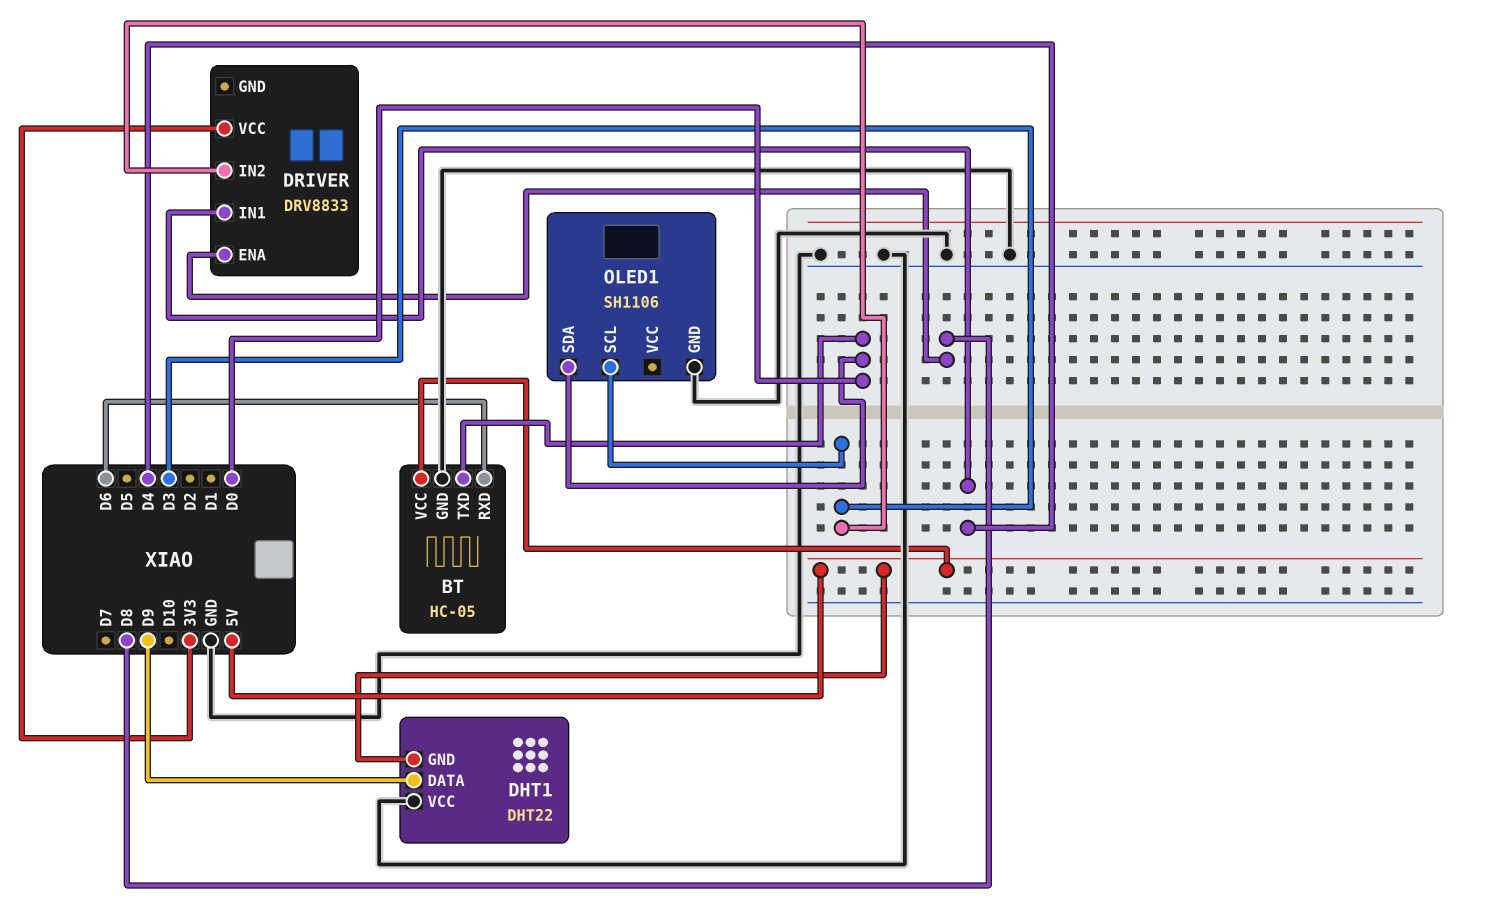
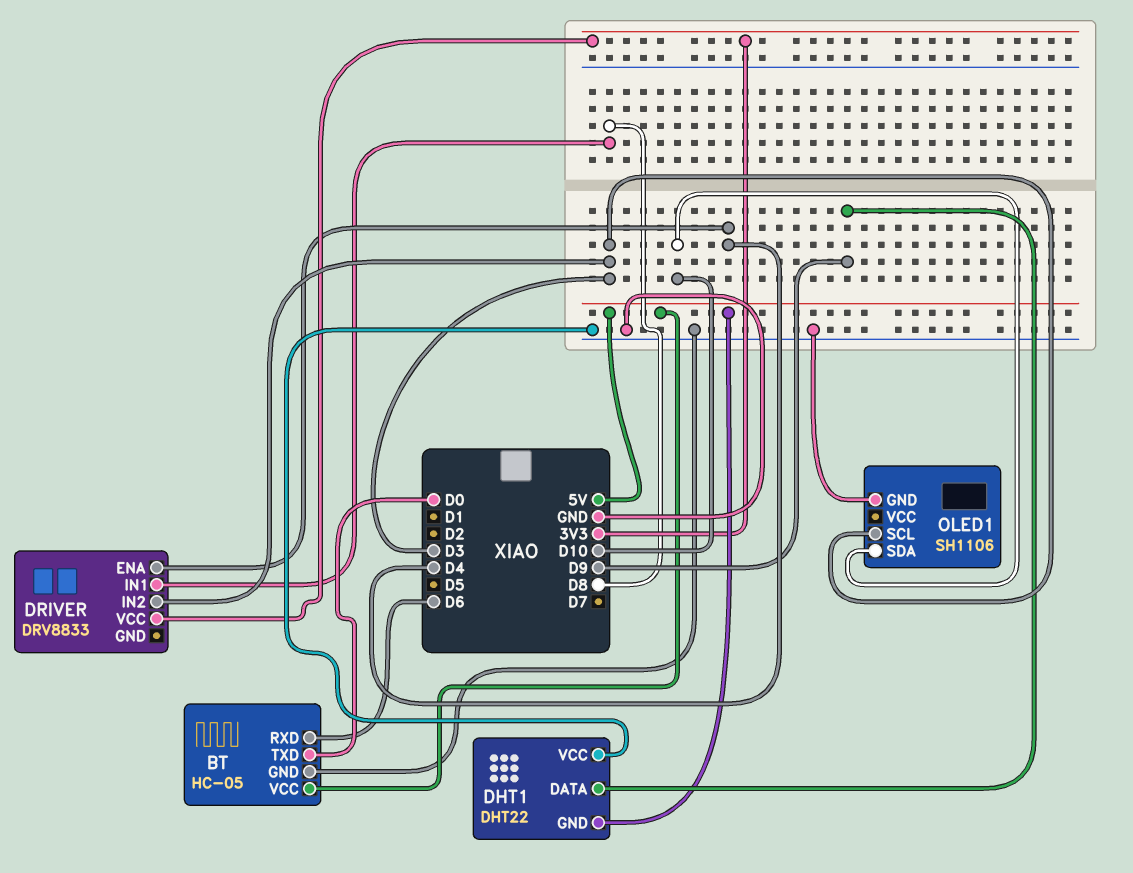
DRIVER pin ENA: D8 -> D4
DRIVER pin IN1: D4 -> D8
OLED1 pin SDA: D0 -> D10

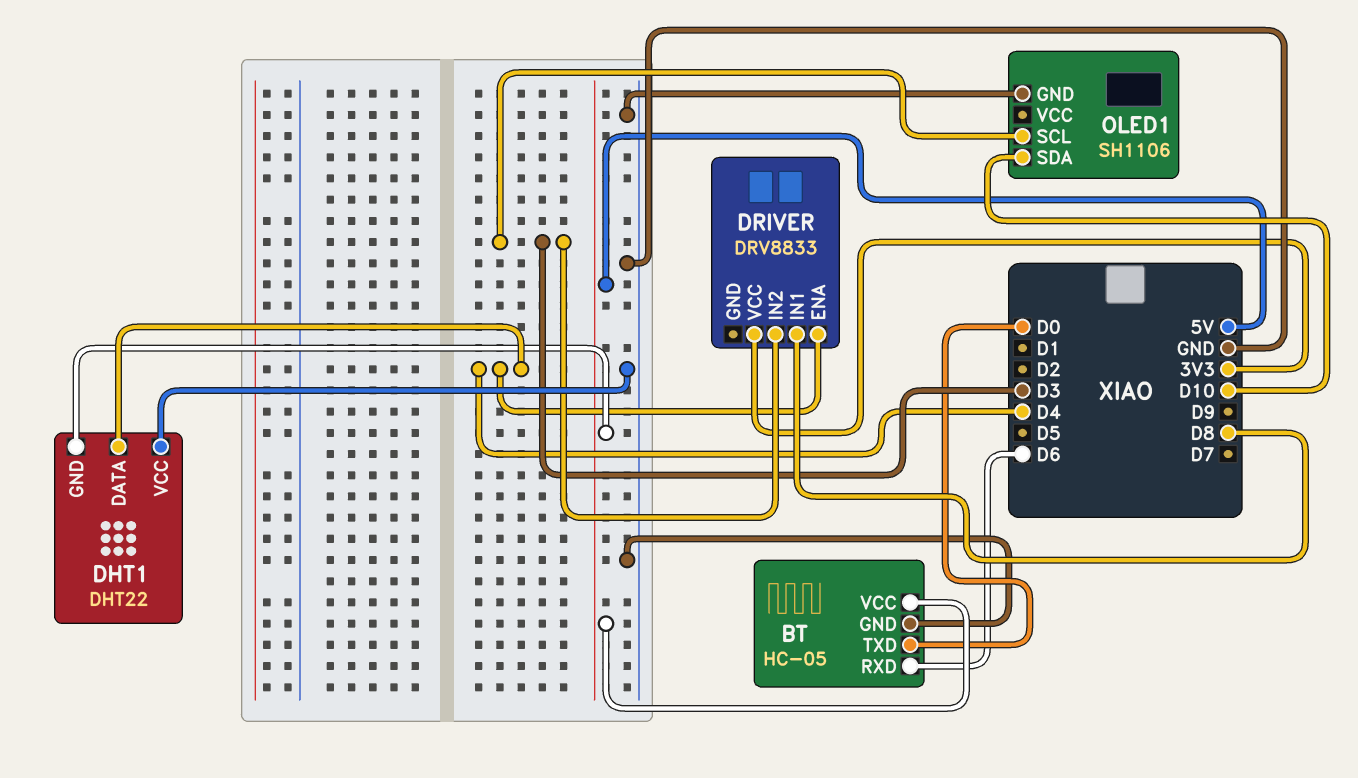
DHT1 pin DATA: D9 -> D4

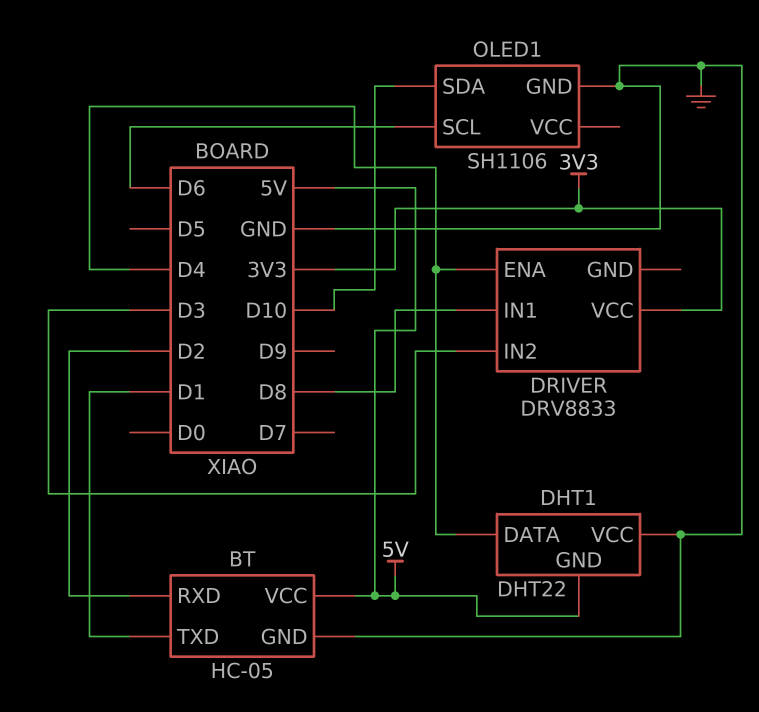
BT pin RXD: D6 -> D2
BT pin TXD: D0 -> D1
OLED1 pin SCL: D3 -> D6

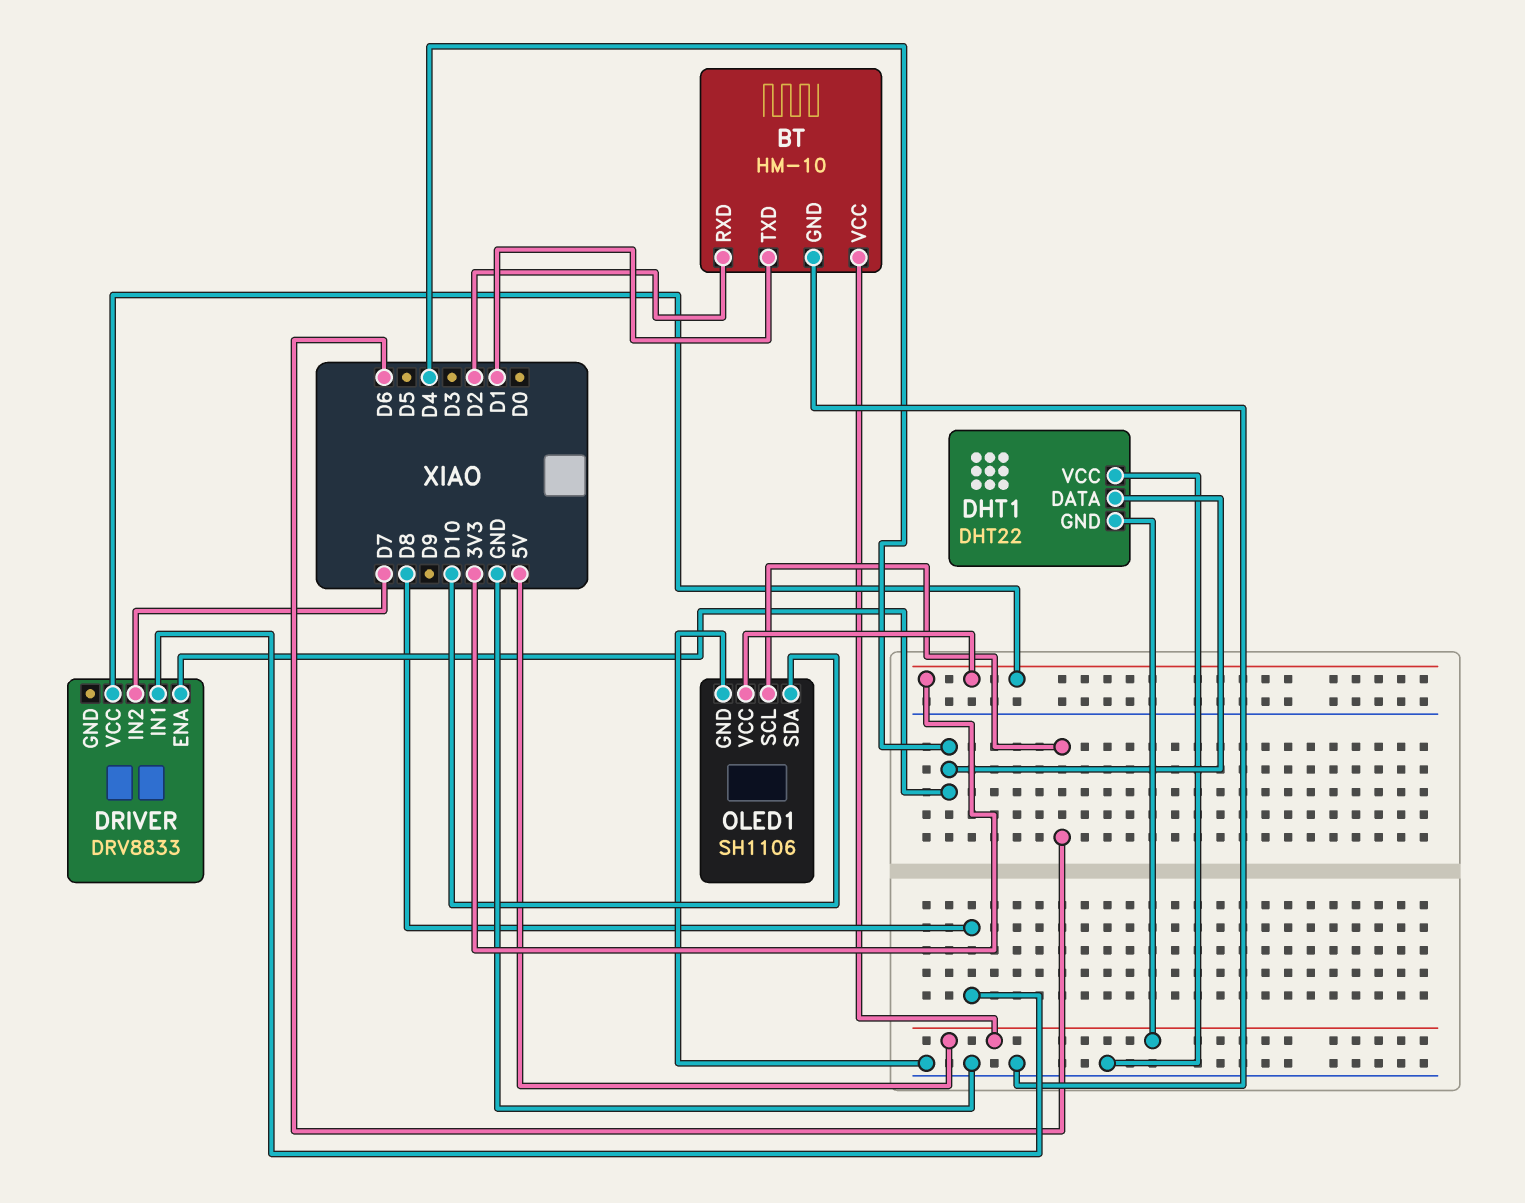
BT: HC-05 -> HM-10
DRIVER pin IN2: D3 -> D7
OLED1 pin VCC: none -> 3V3

